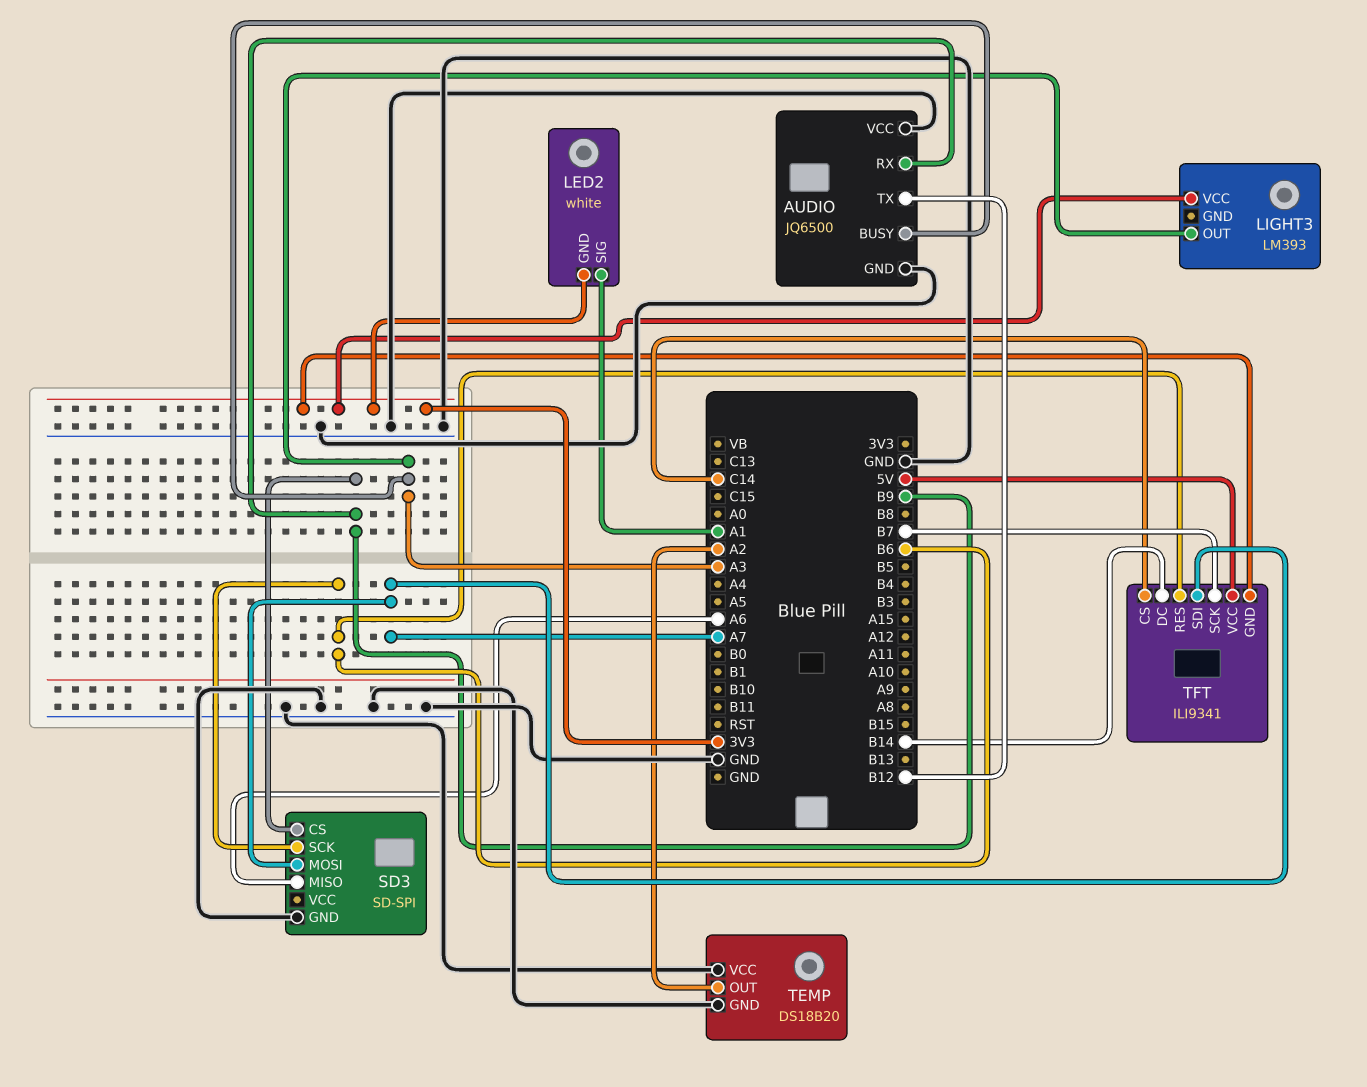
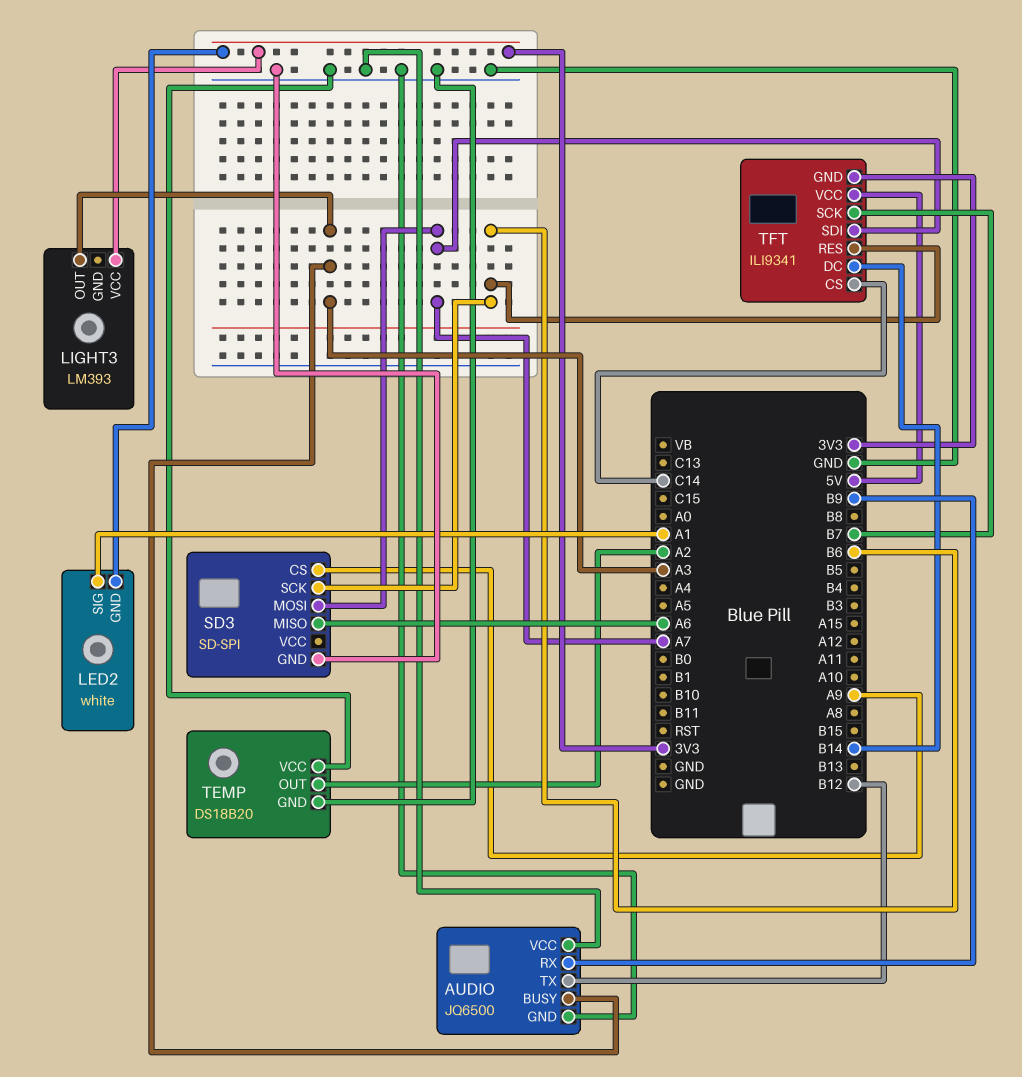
SD3 pin CS: B9 -> A9

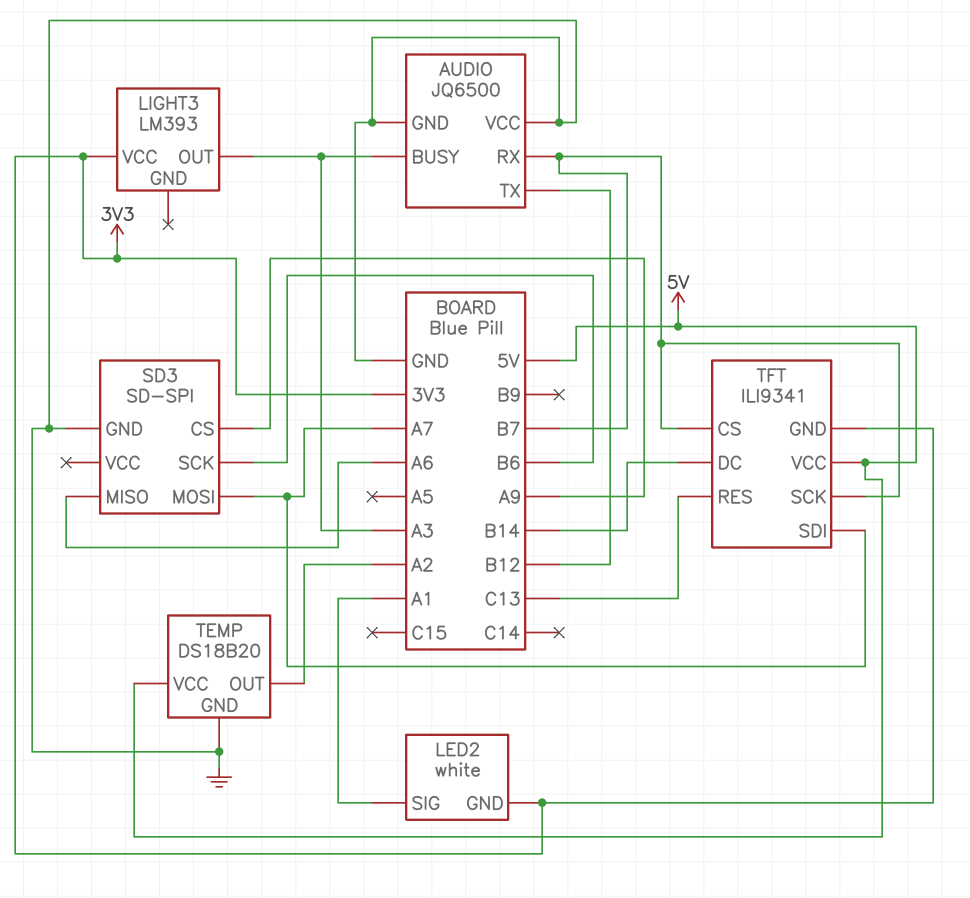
AUDIO pin RX: B9 -> B7
TEMP pin VCC: GND -> 5V
TFT pin CS: C14 -> B7
TFT pin RES: B6 -> C13

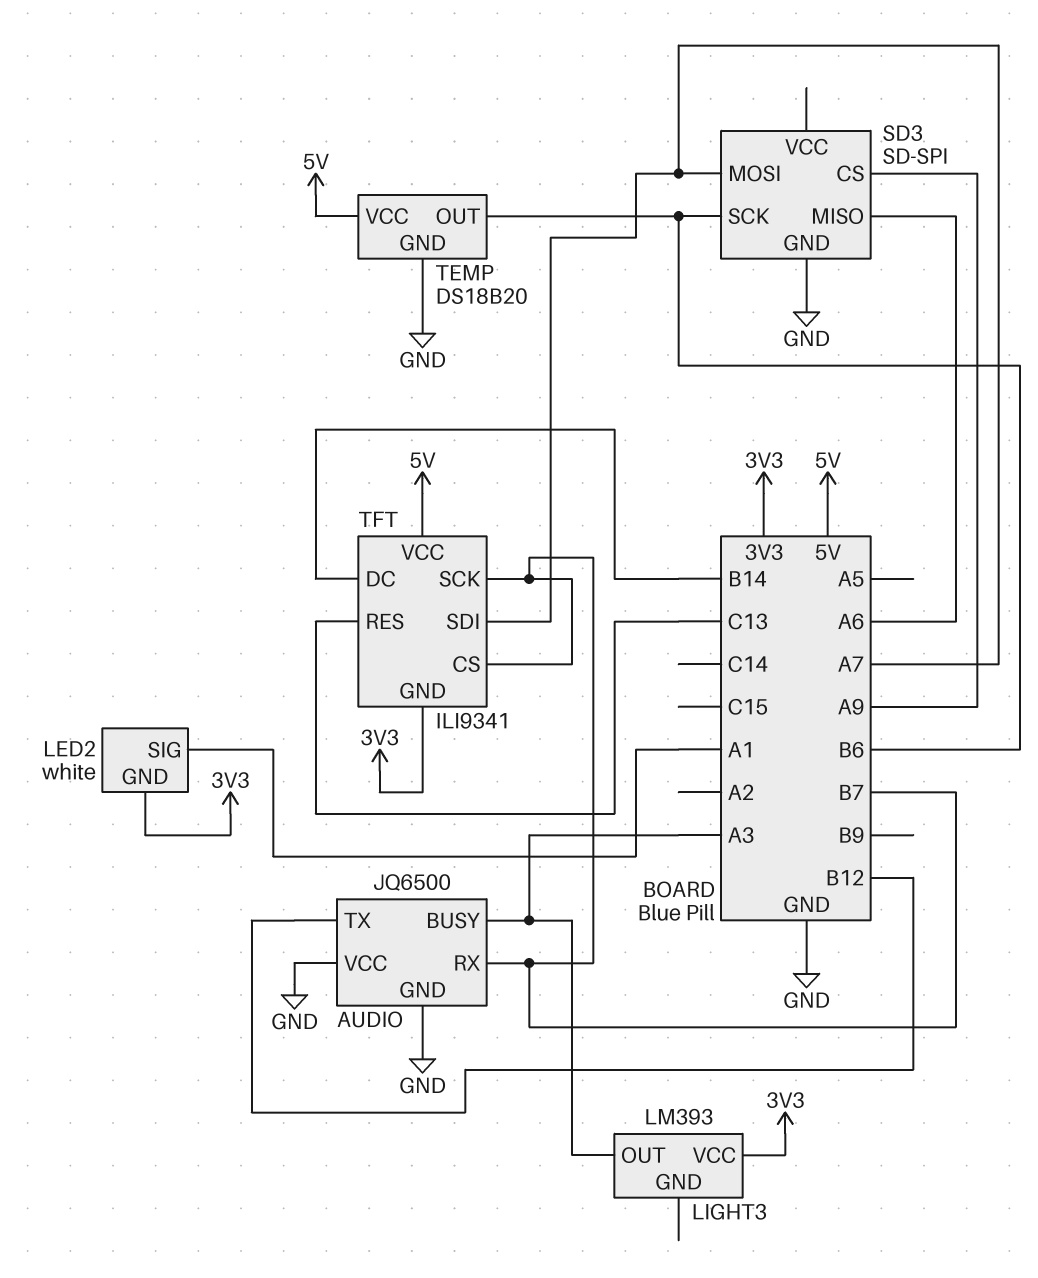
TEMP pin OUT: A2 -> B6

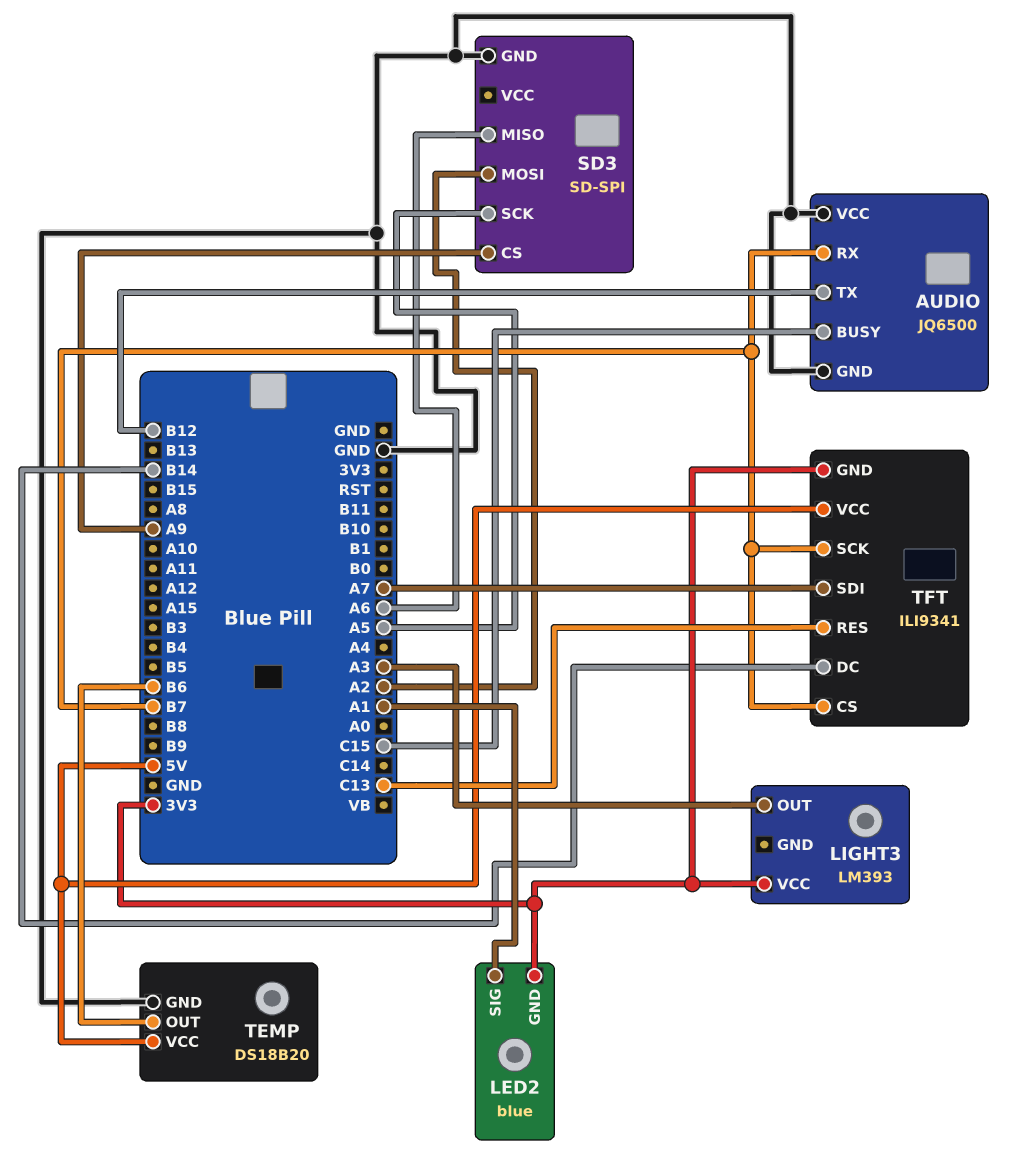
AUDIO pin BUSY: A3 -> C15
LED2: white -> blue
SD3 pin MOSI: A7 -> A2
SD3 pin SCK: B6 -> A5

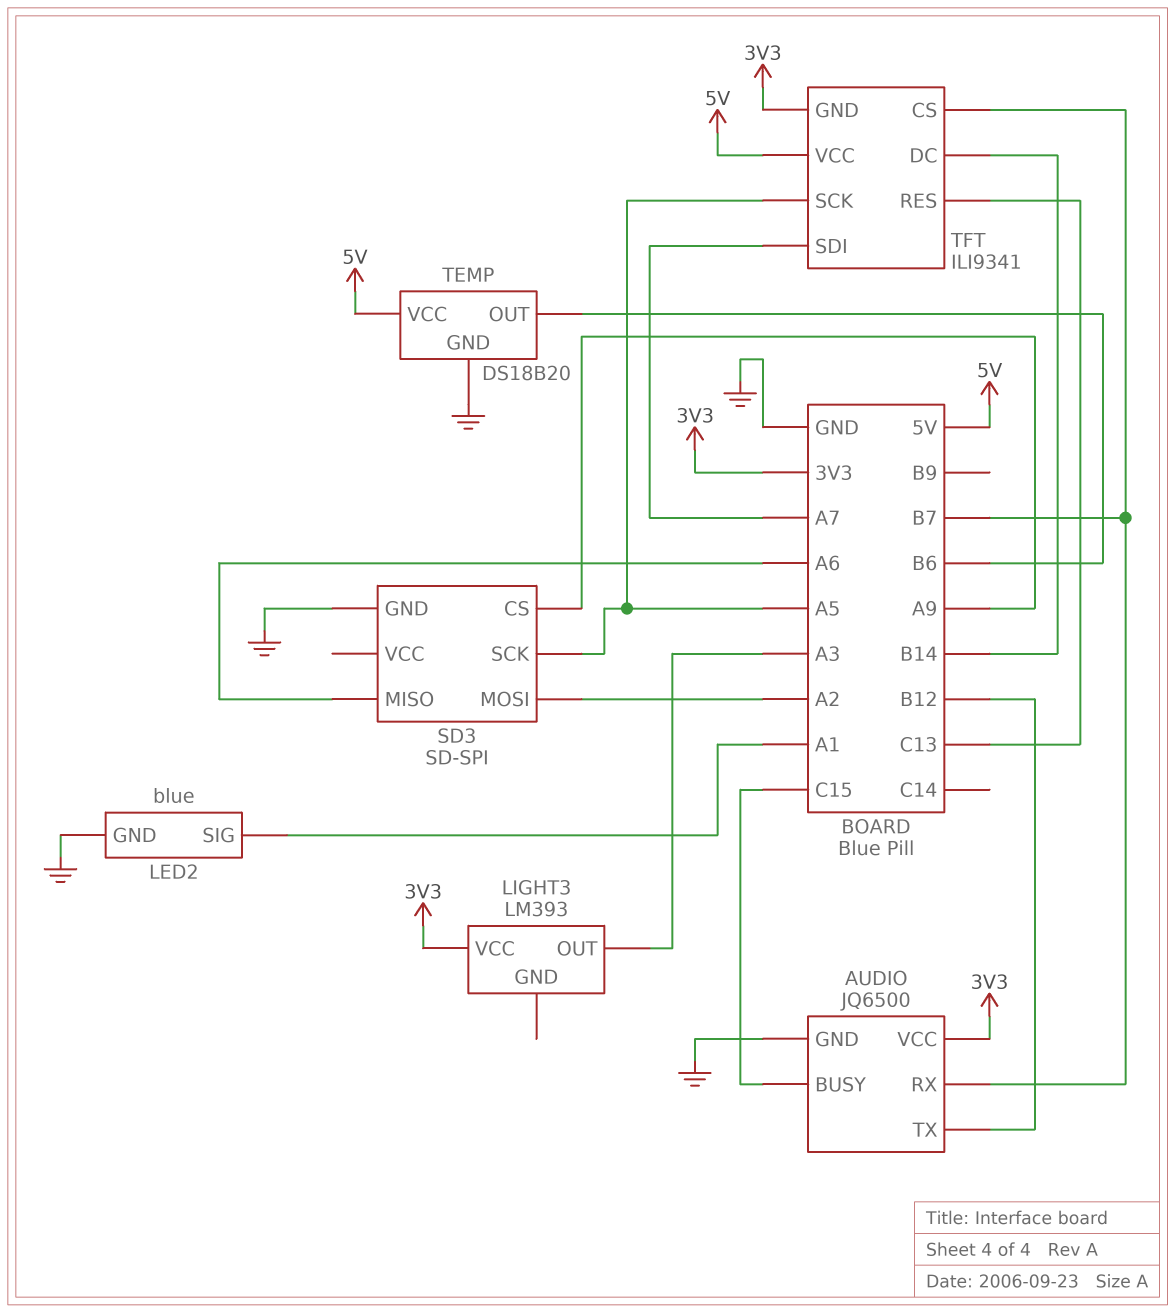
AUDIO pin VCC: GND -> 3V3
LED2 pin GND: 3V3 -> GND
TFT pin SCK: B7 -> A5

